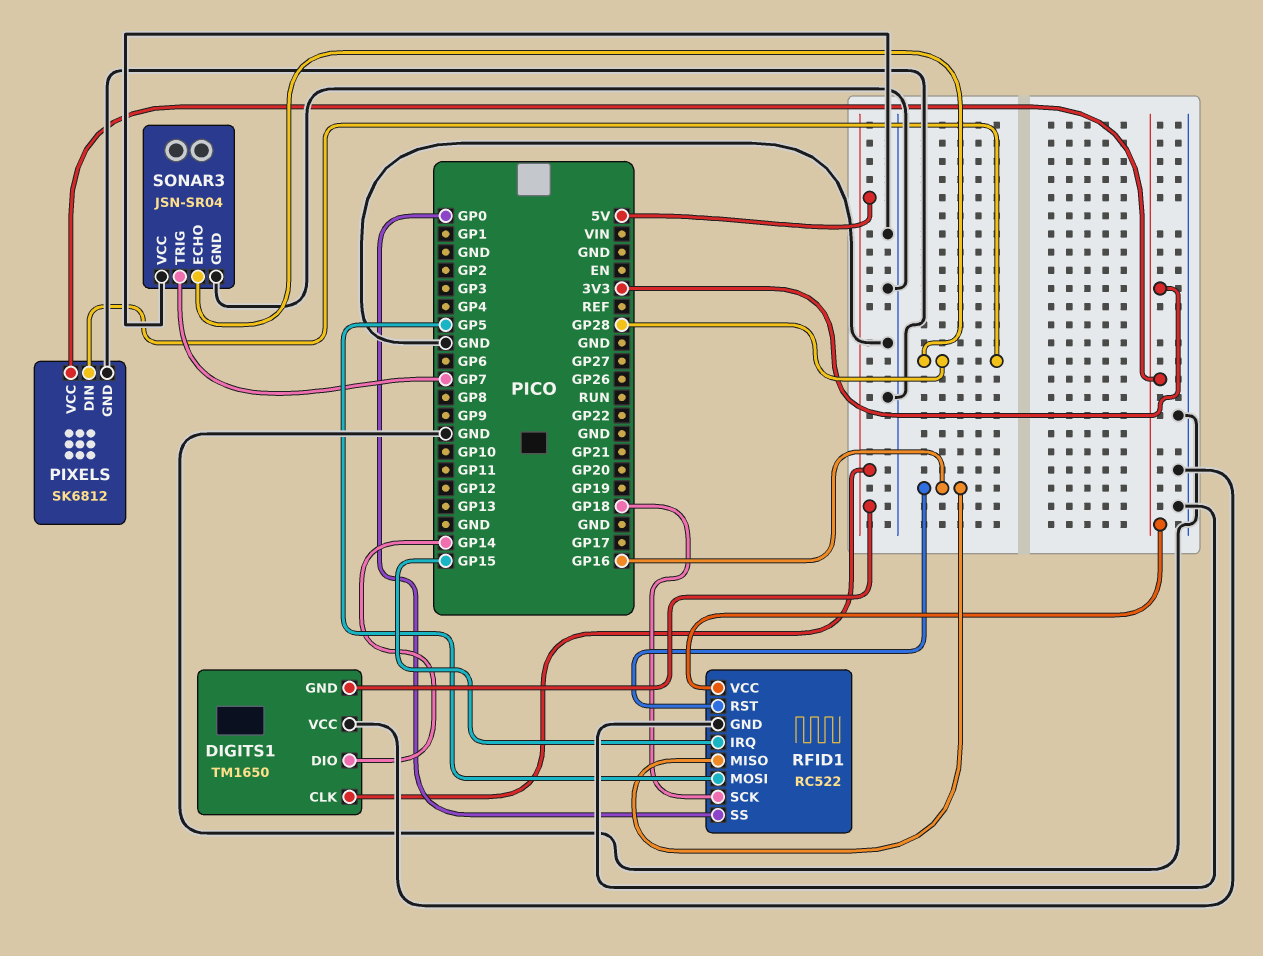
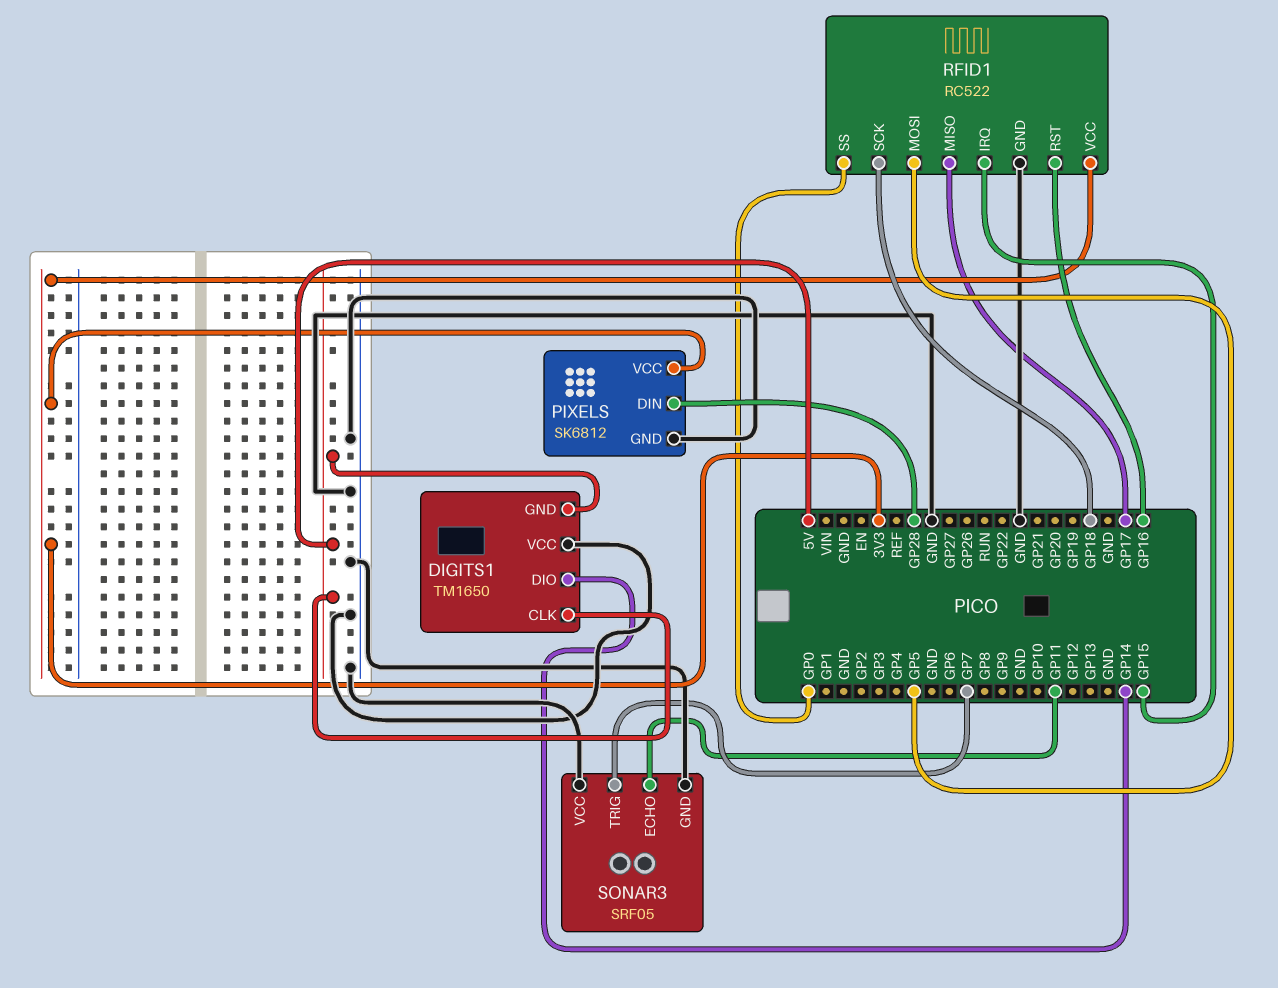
RFID1 pin MISO: GP16 -> GP17
SONAR3: JSN-SR04 -> SRF05
SONAR3 pin ECHO: GP28 -> GP11

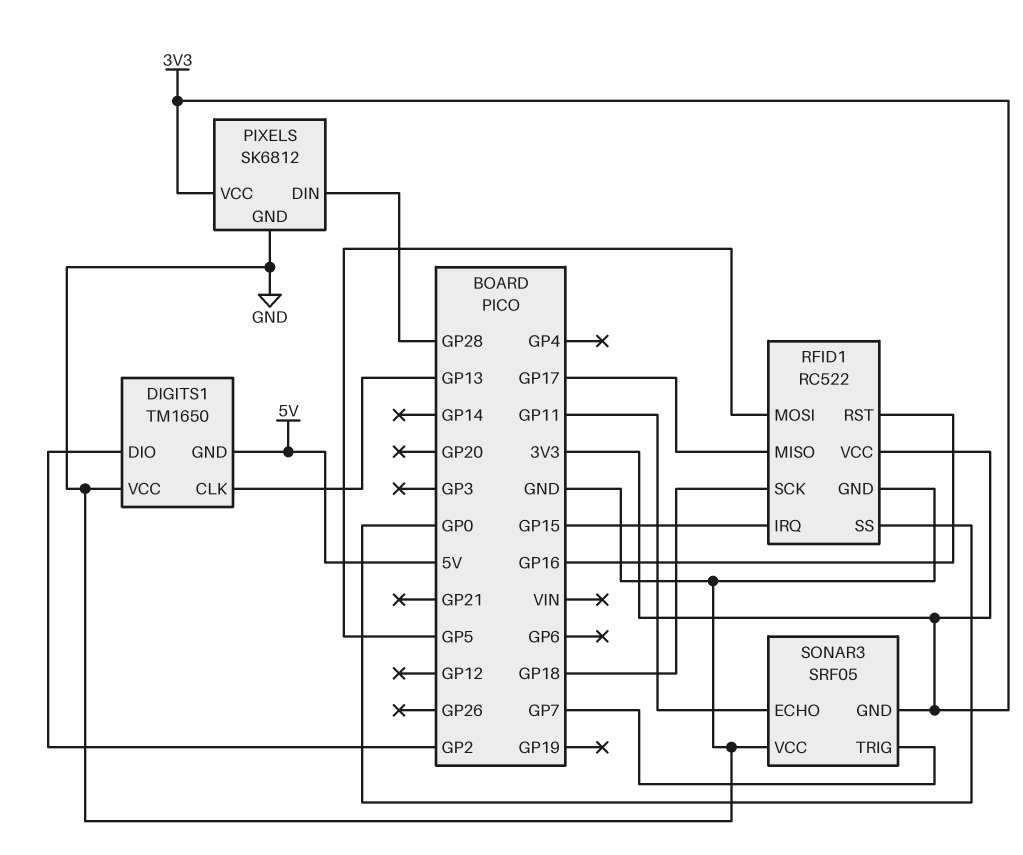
DIGITS1 pin CLK: 5V -> GP13
DIGITS1 pin DIO: GP14 -> GP2
SONAR3 pin GND: GND -> 3V3

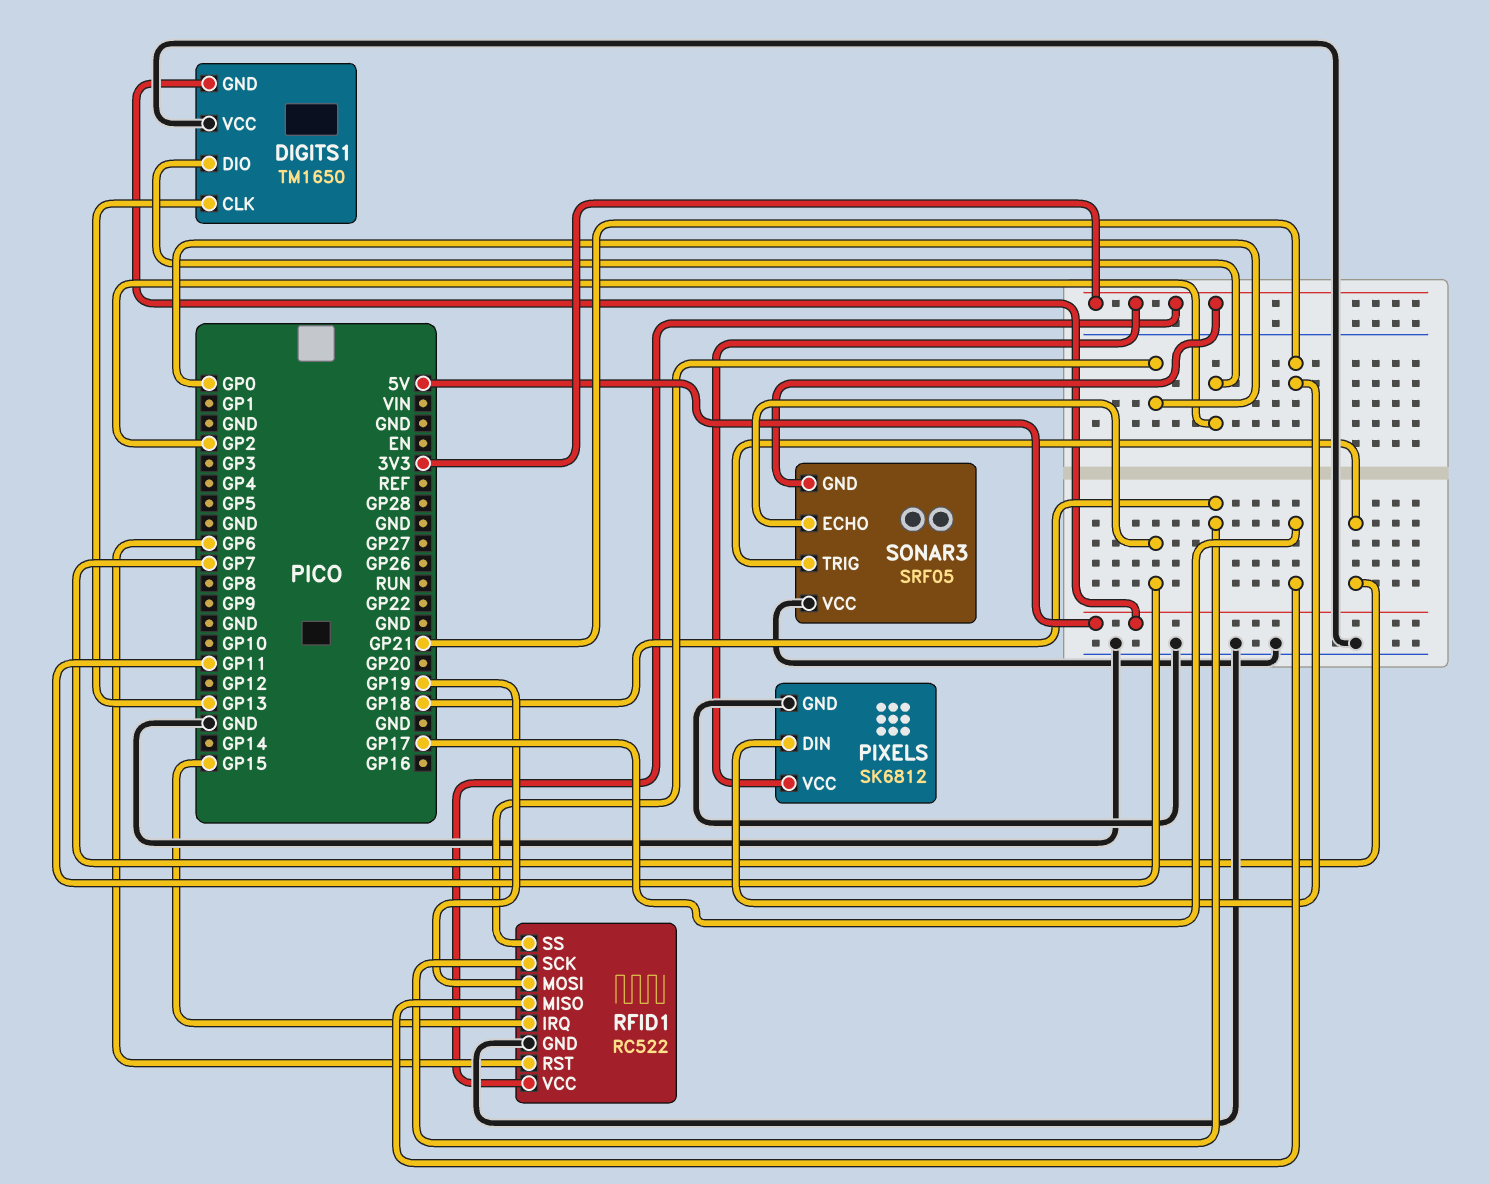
PIXELS pin DIN: GP28 -> GP21
RFID1 pin MOSI: GP5 -> GP19
RFID1 pin RST: GP16 -> GP6

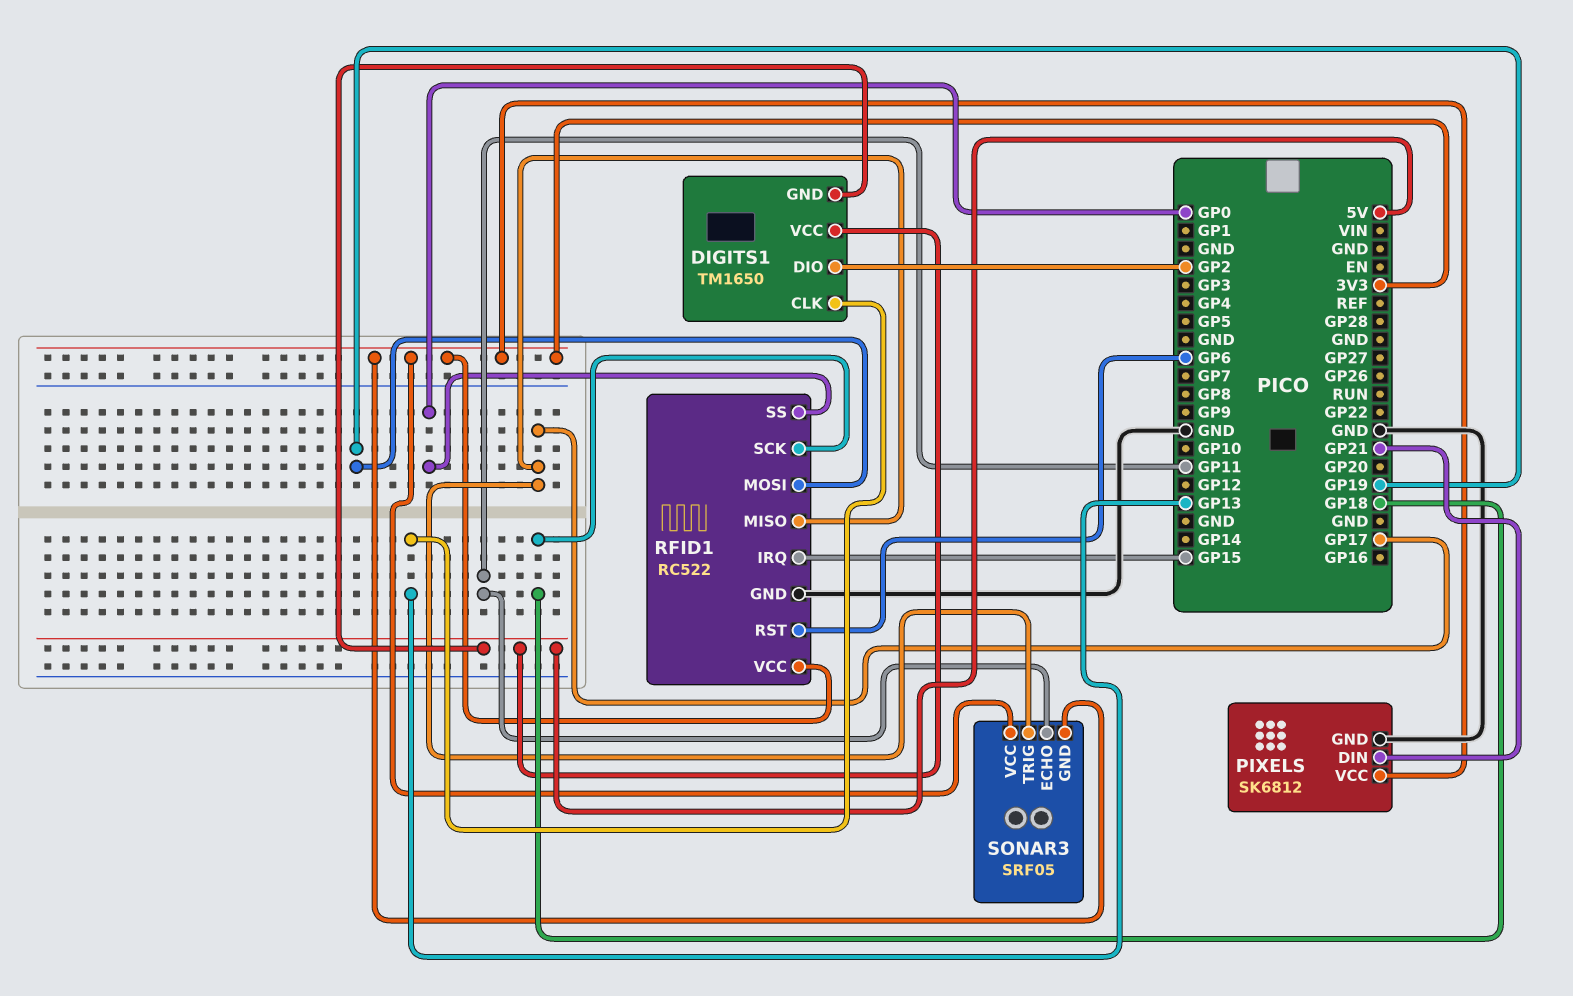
DIGITS1 pin VCC: GND -> 5V
SONAR3 pin TRIG: GP7 -> GP17
SONAR3 pin VCC: GND -> 3V3

